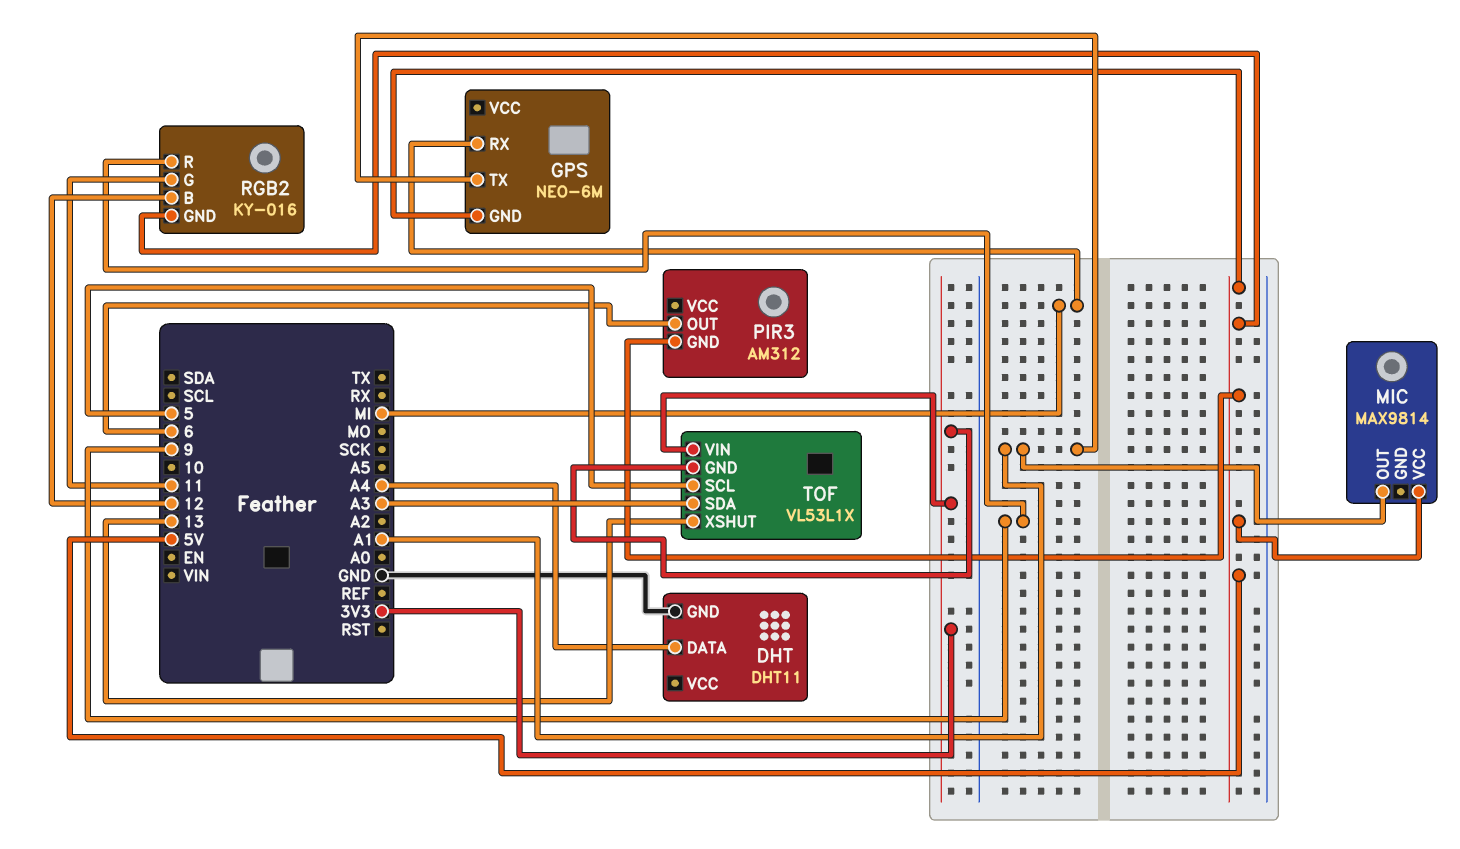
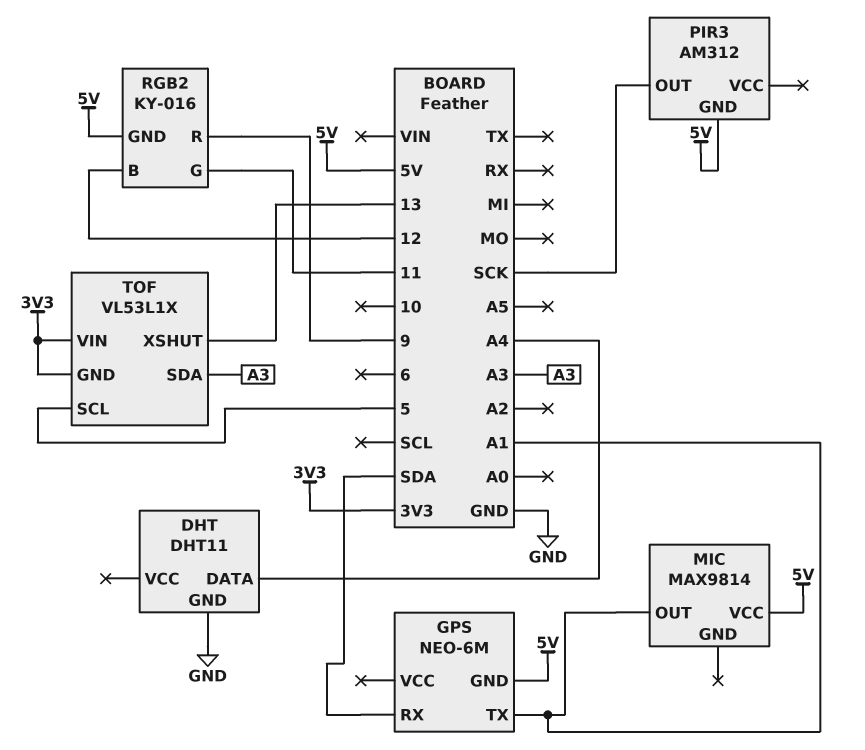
GPS pin RX: MI -> SDA
PIR3 pin OUT: 6 -> SCK

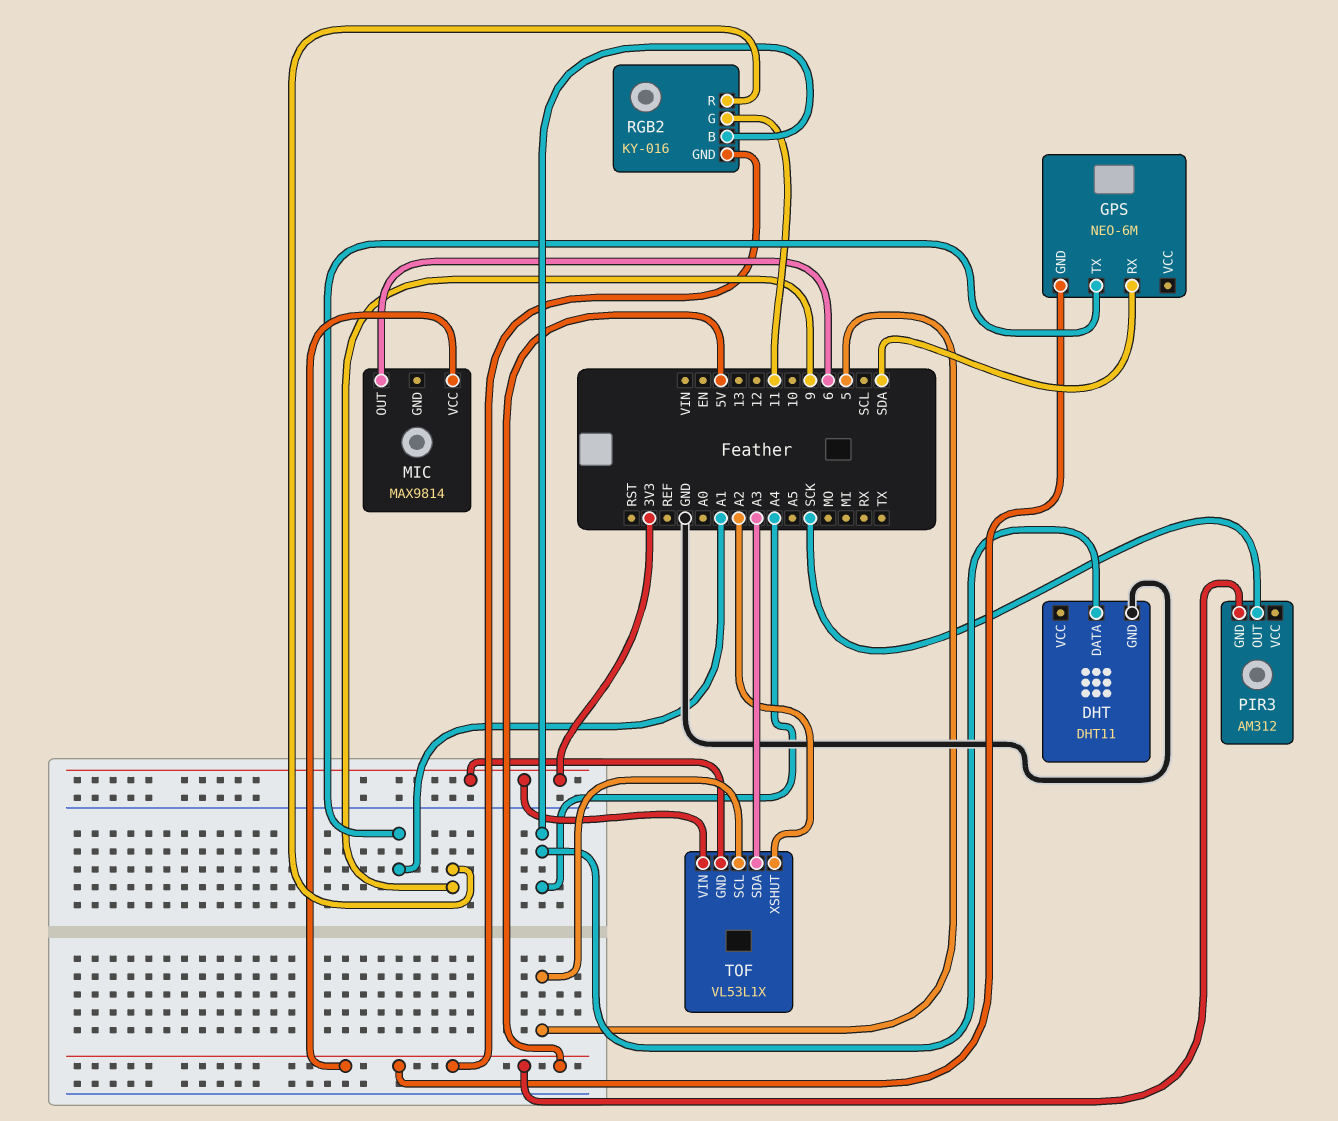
MIC pin OUT: A1 -> 6
RGB2 pin B: 12 -> A4
TOF pin XSHUT: 13 -> A2

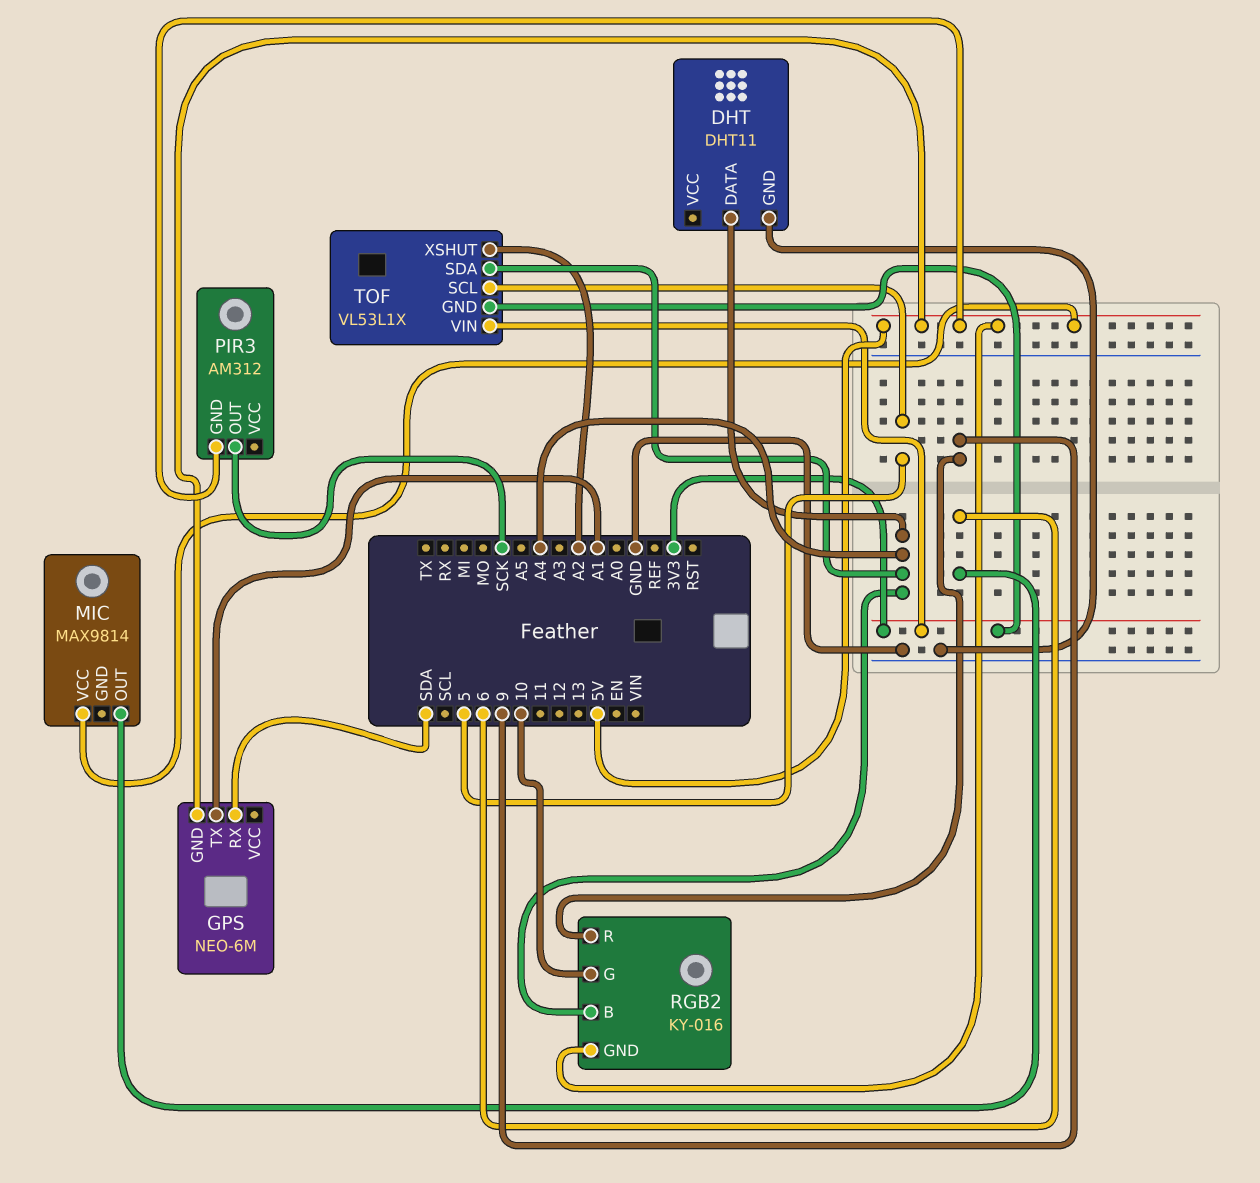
RGB2 pin G: 11 -> 10
TOF pin SDA: A3 -> A4

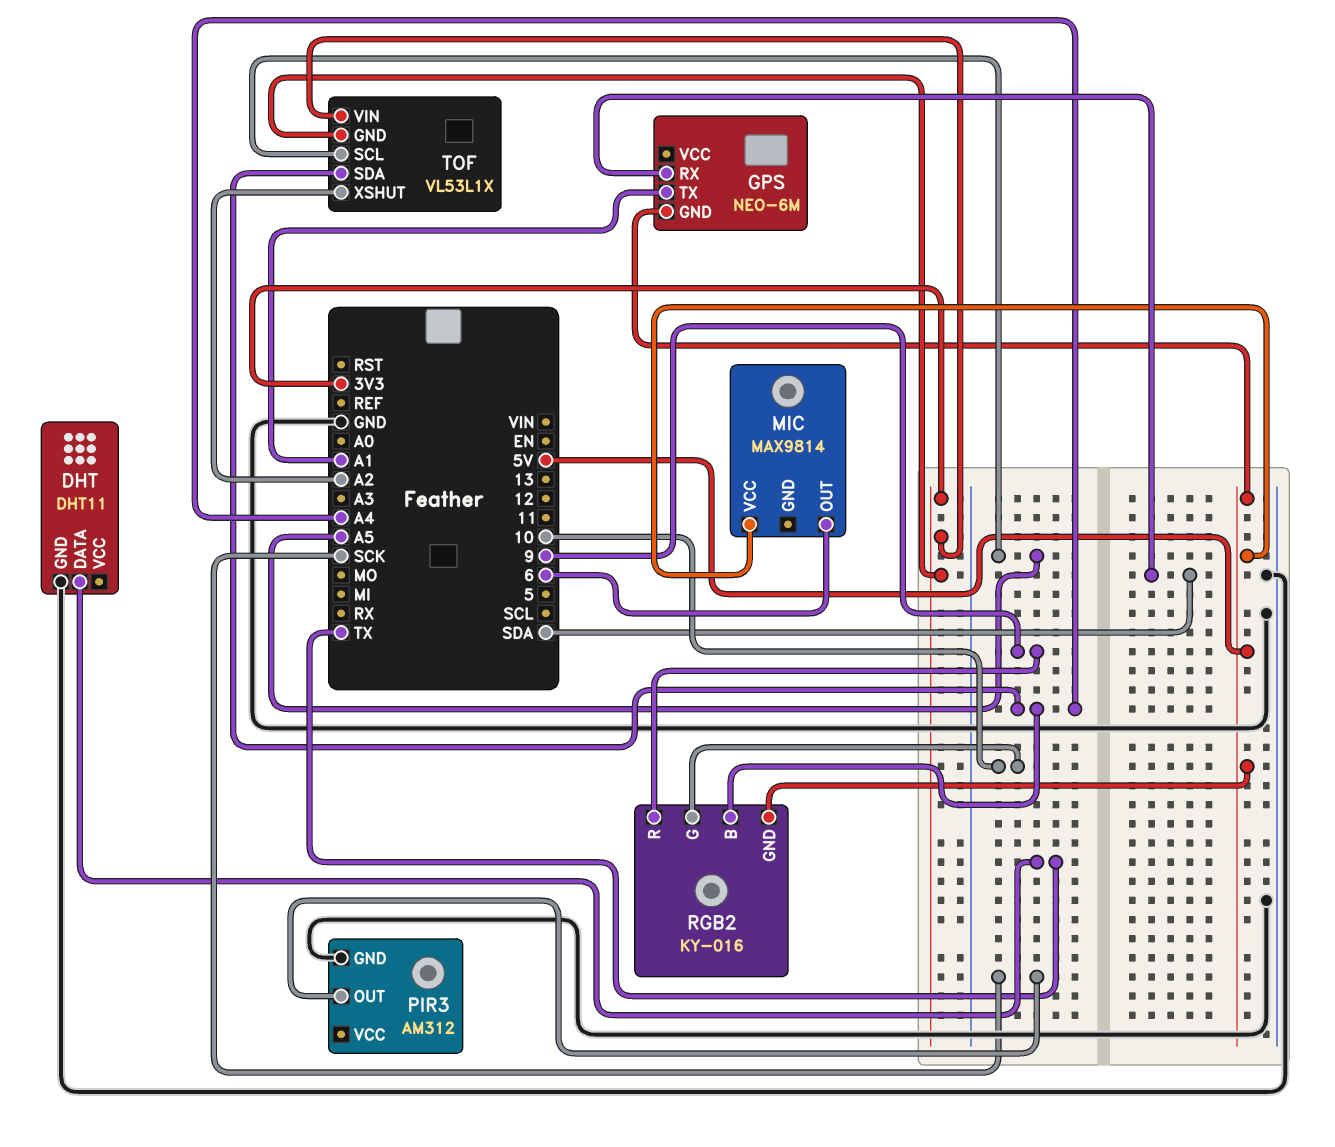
DHT pin DATA: A4 -> TX
PIR3 pin GND: 5V -> GND
TOF pin SCL: 5 -> A5

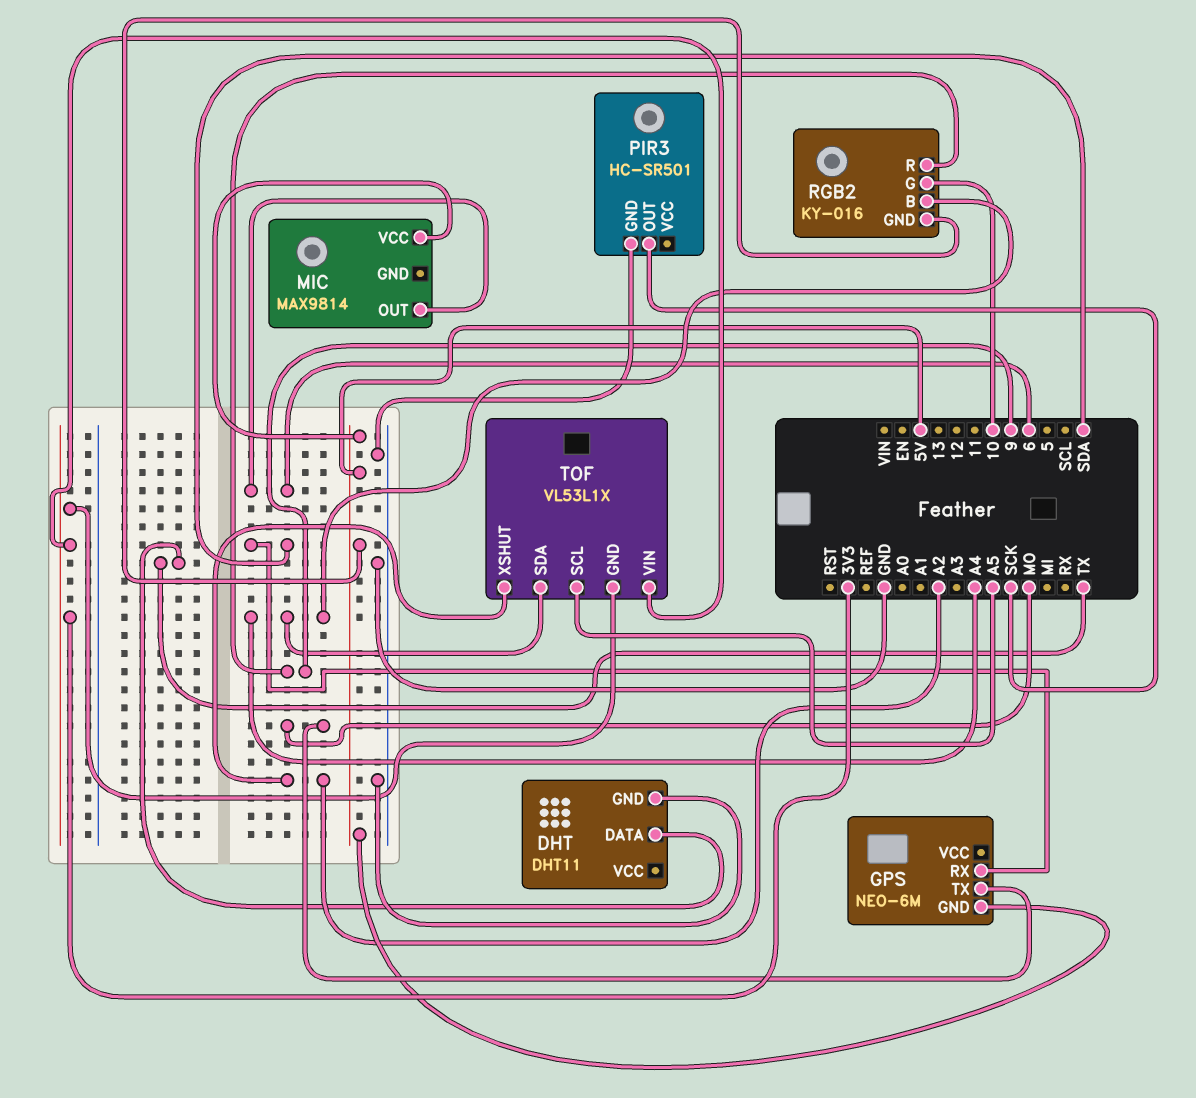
GPS pin TX: A1 -> MO
PIR3: AM312 -> HC-SR501

